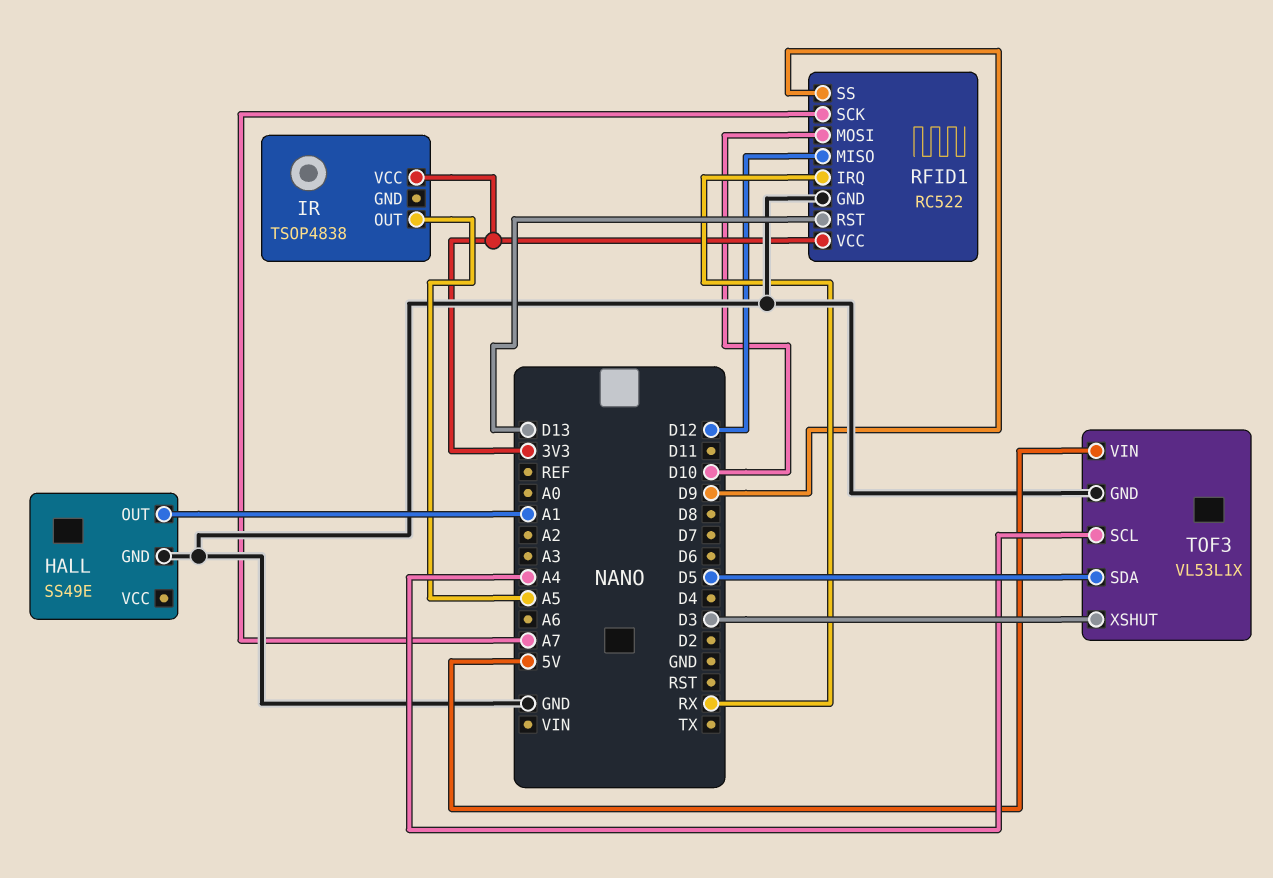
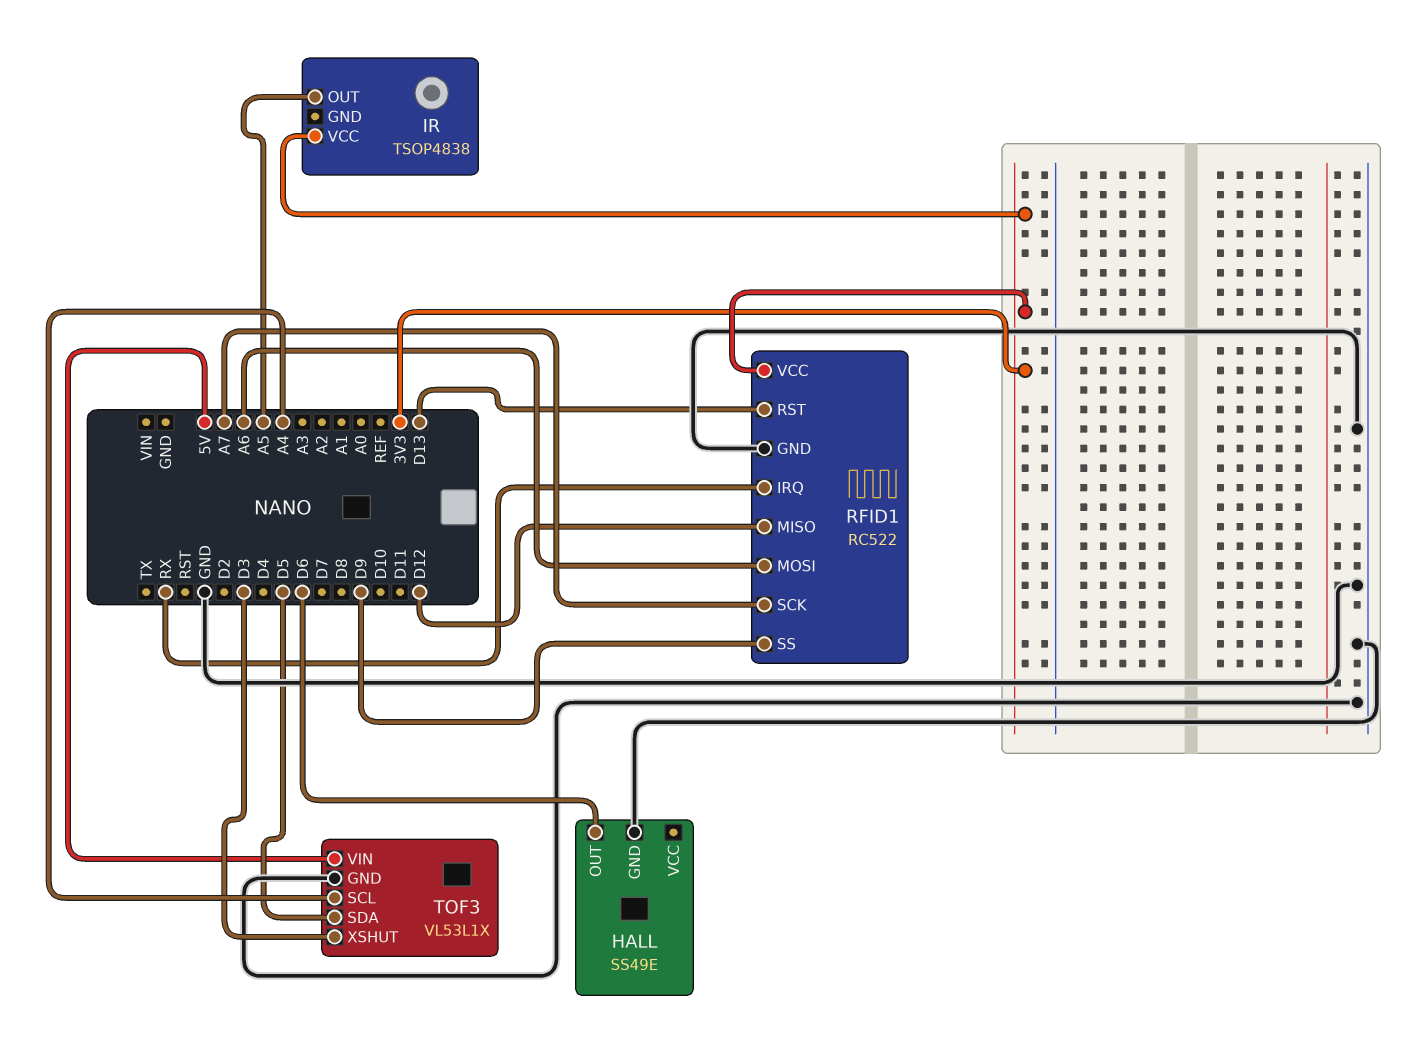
HALL pin OUT: A1 -> D6
RFID1 pin MOSI: D10 -> A6

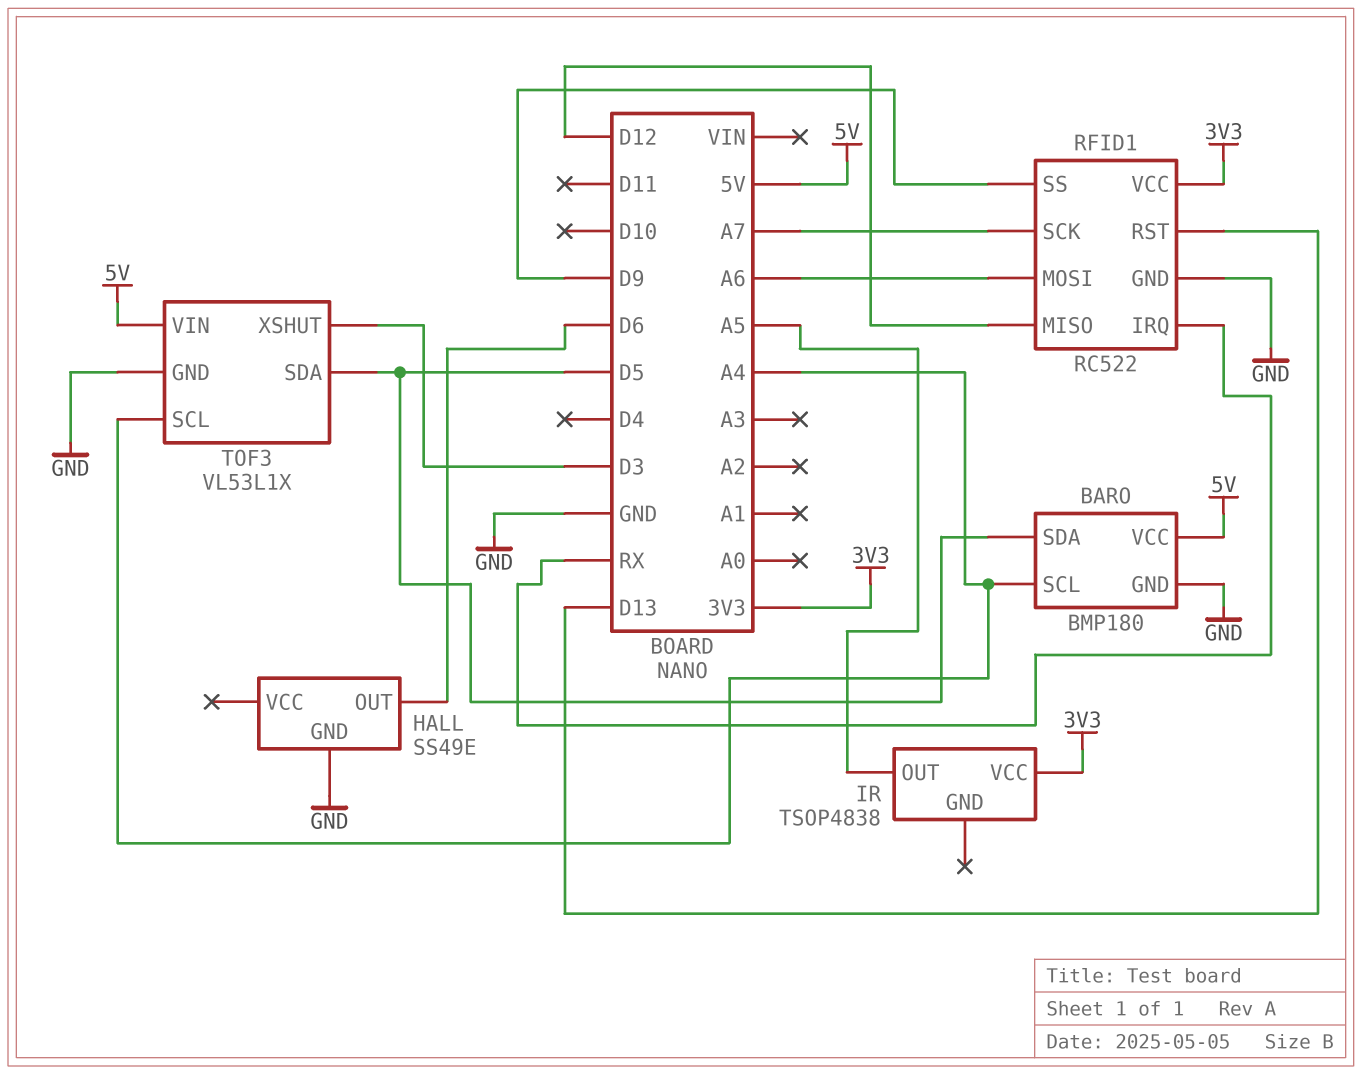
BARO: none -> BMP180
BARO pin GND: none -> GND
BARO pin SCL: none -> A4
BARO pin SDA: none -> D5
BARO pin VCC: none -> 5V

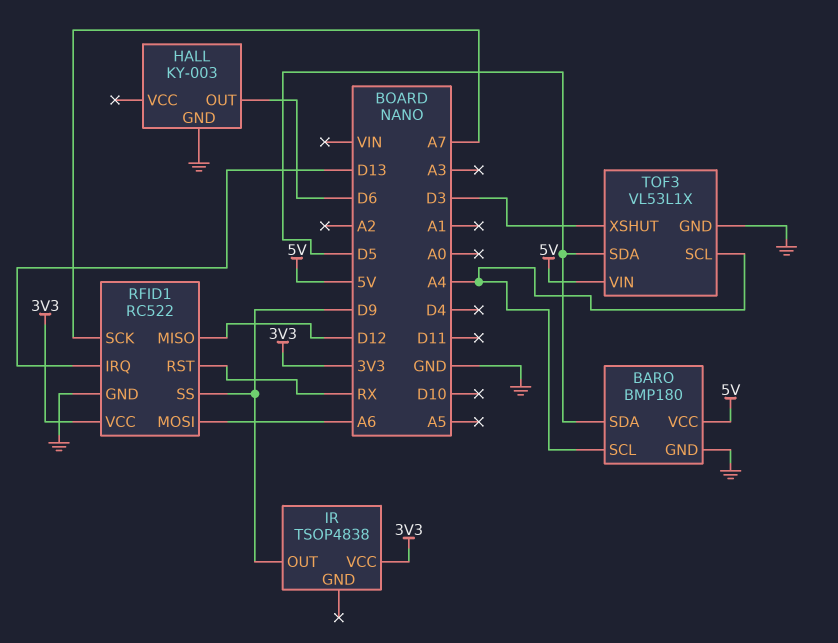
HALL: SS49E -> KY-003
IR pin OUT: A5 -> D9
RFID1 pin IRQ: RX -> D13
RFID1 pin RST: D13 -> RX

